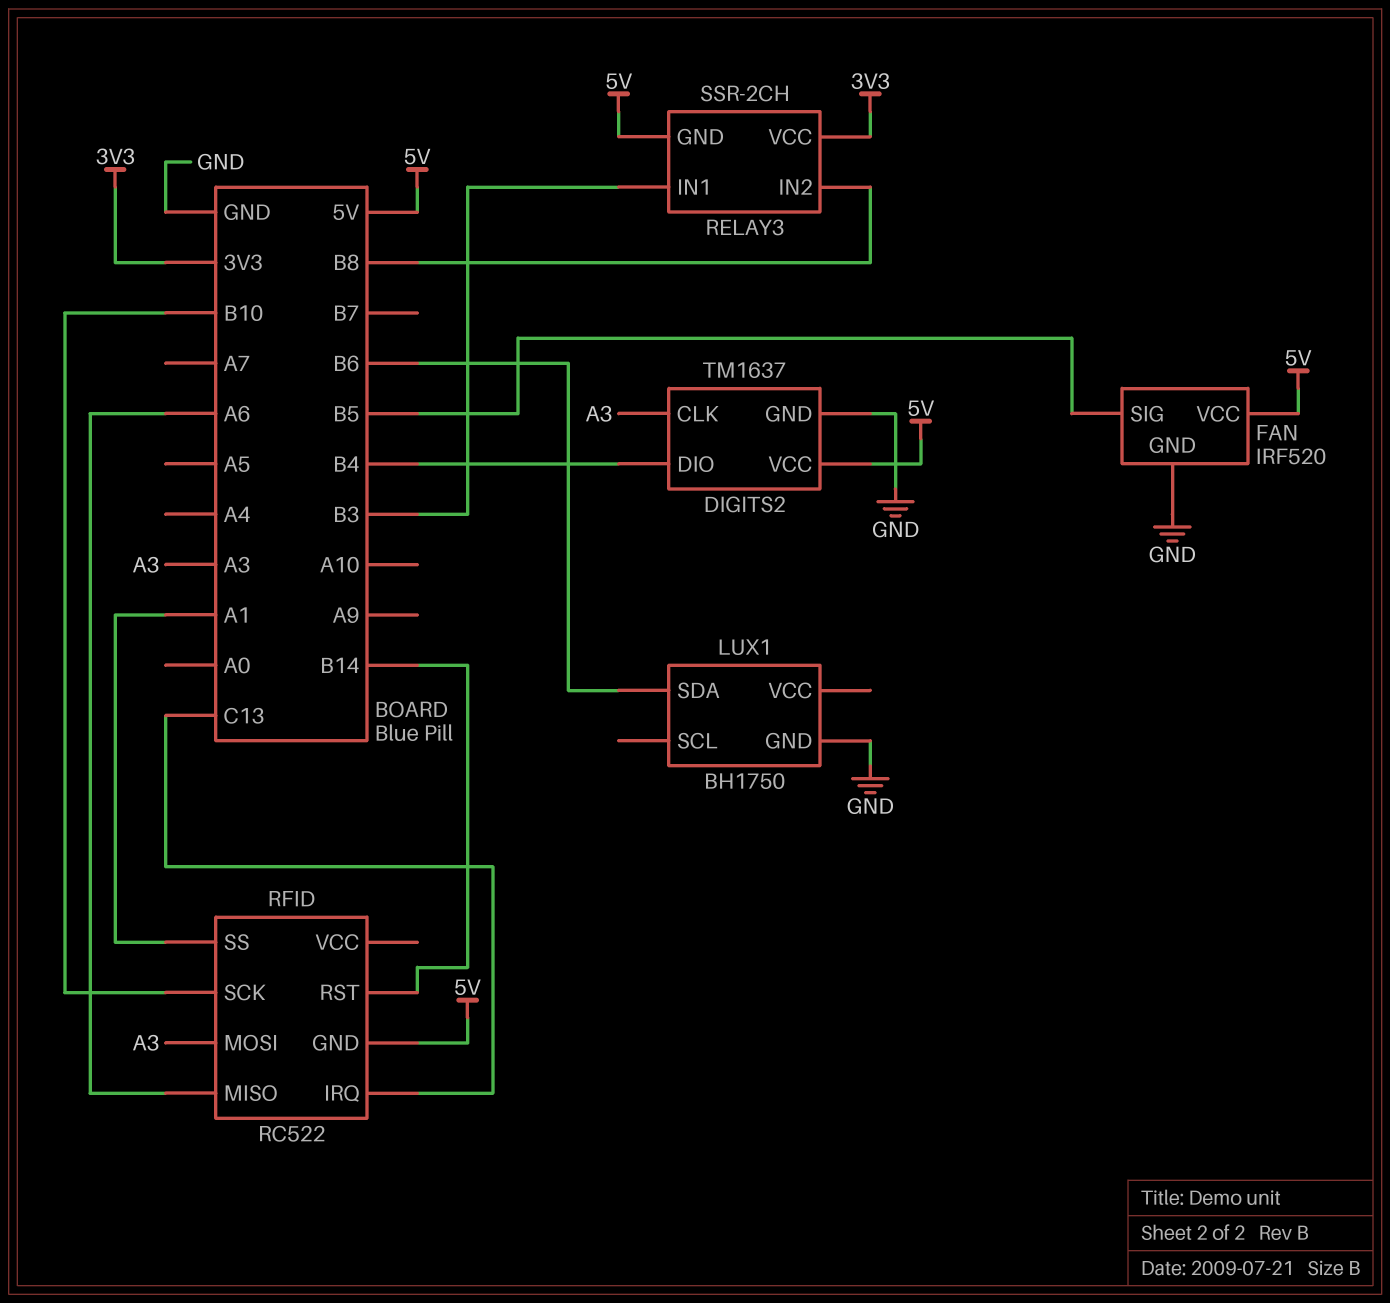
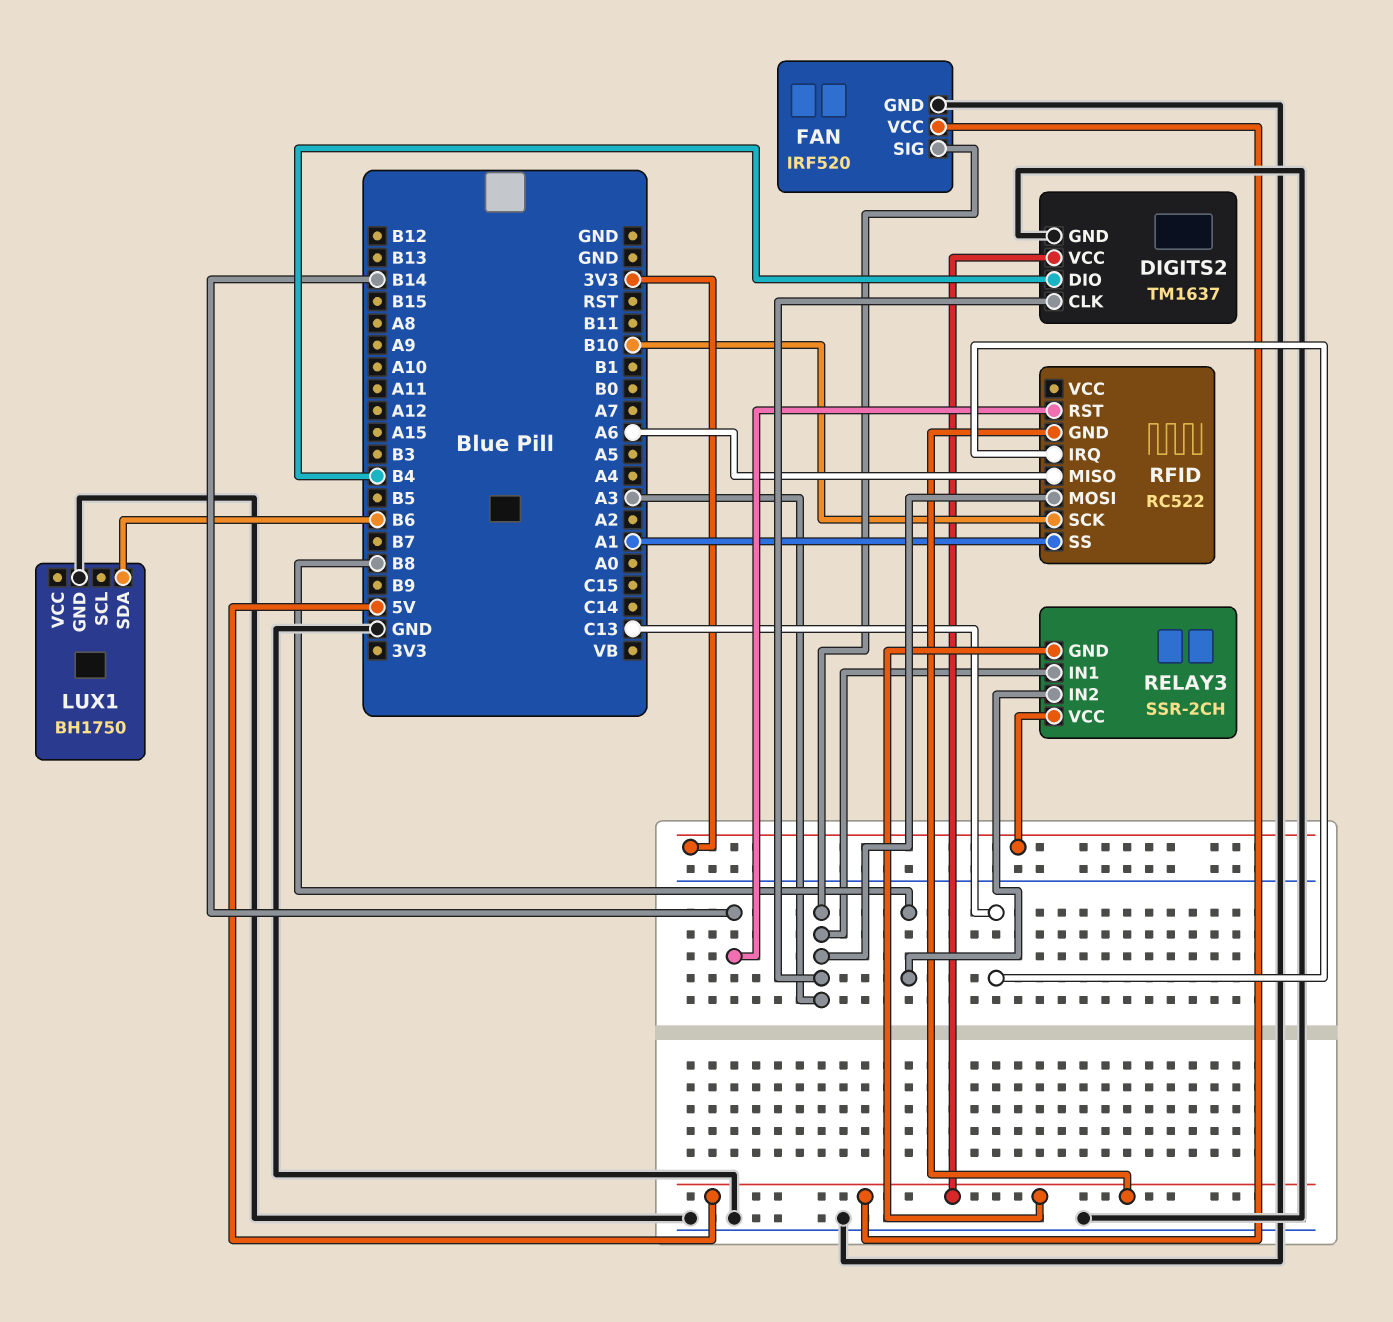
FAN pin SIG: B5 -> A3
RELAY3 pin IN1: B3 -> A3

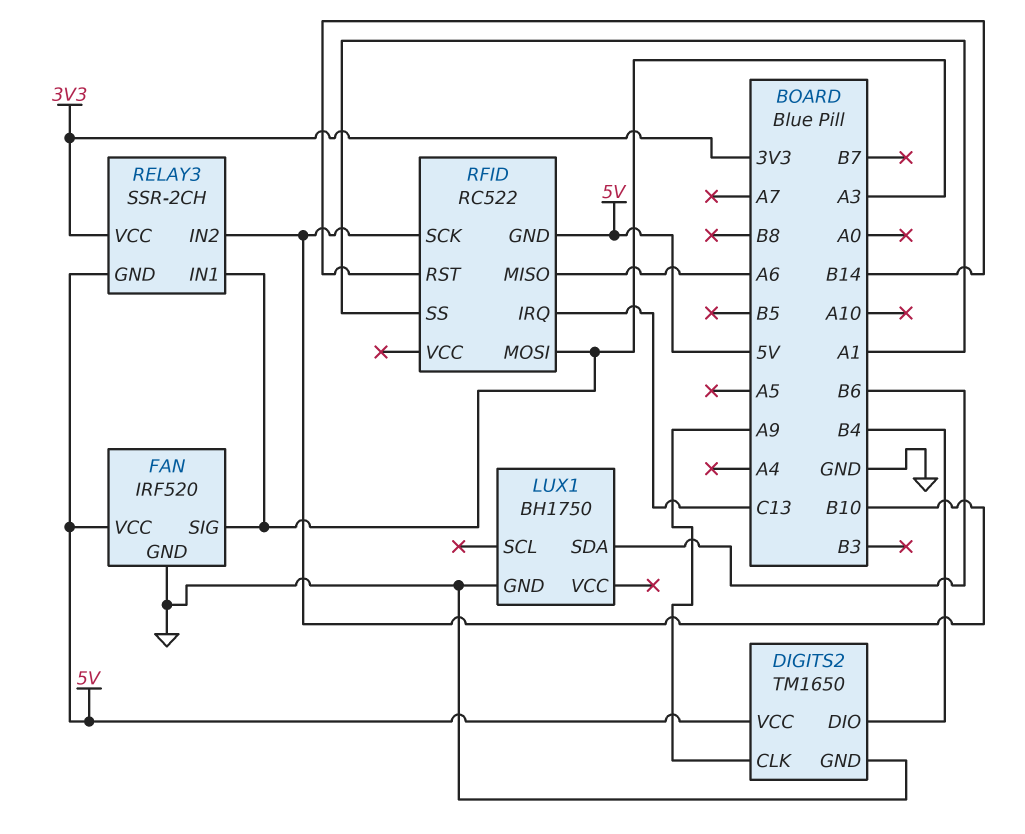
DIGITS2: TM1637 -> TM1650
DIGITS2 pin CLK: A3 -> A9
RELAY3 pin IN2: B8 -> B10

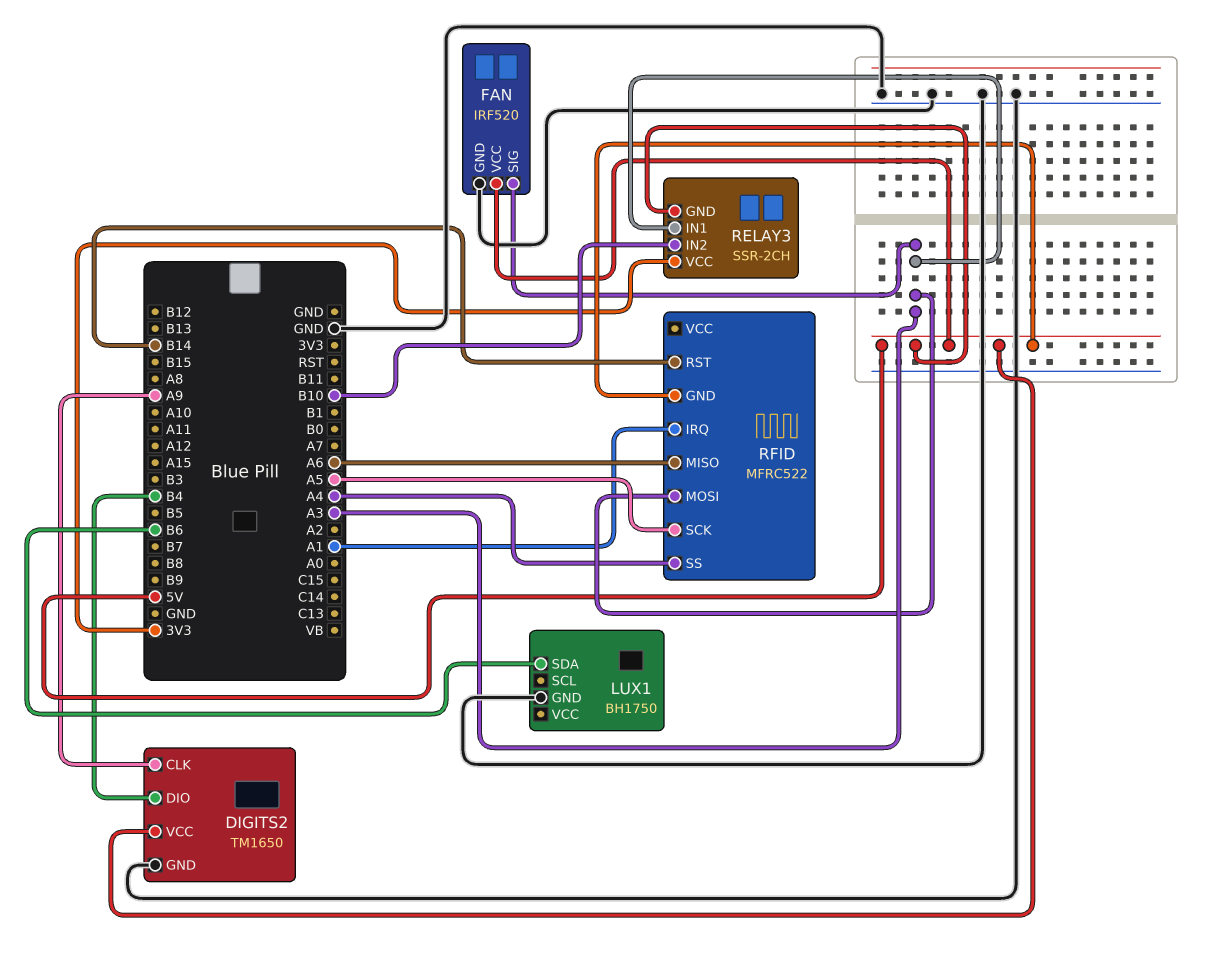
RFID: RC522 -> MFRC522
RFID pin IRQ: C13 -> A1
RFID pin SCK: B10 -> A5
RFID pin SS: A1 -> A4

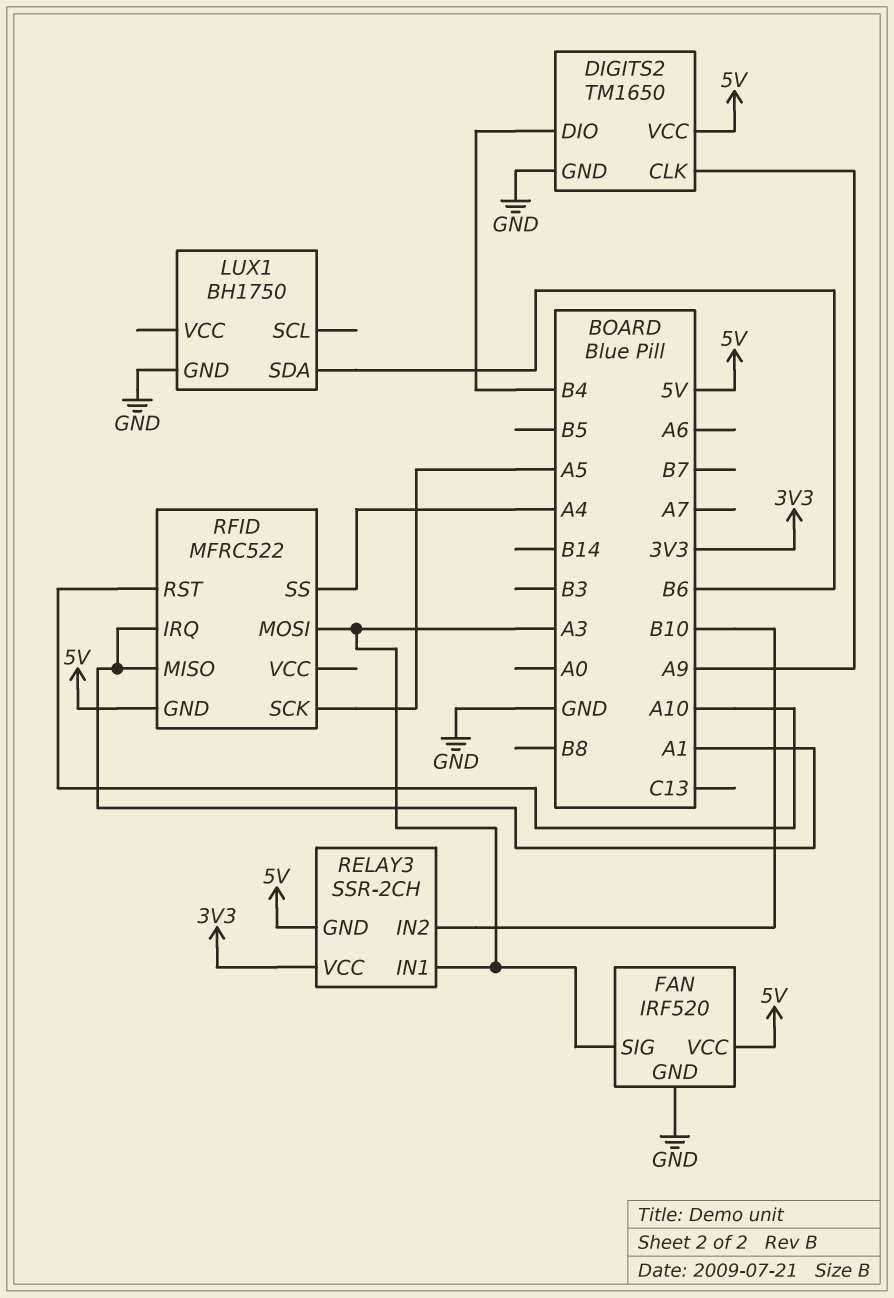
RFID pin MISO: A6 -> A1
RFID pin RST: B14 -> A10

